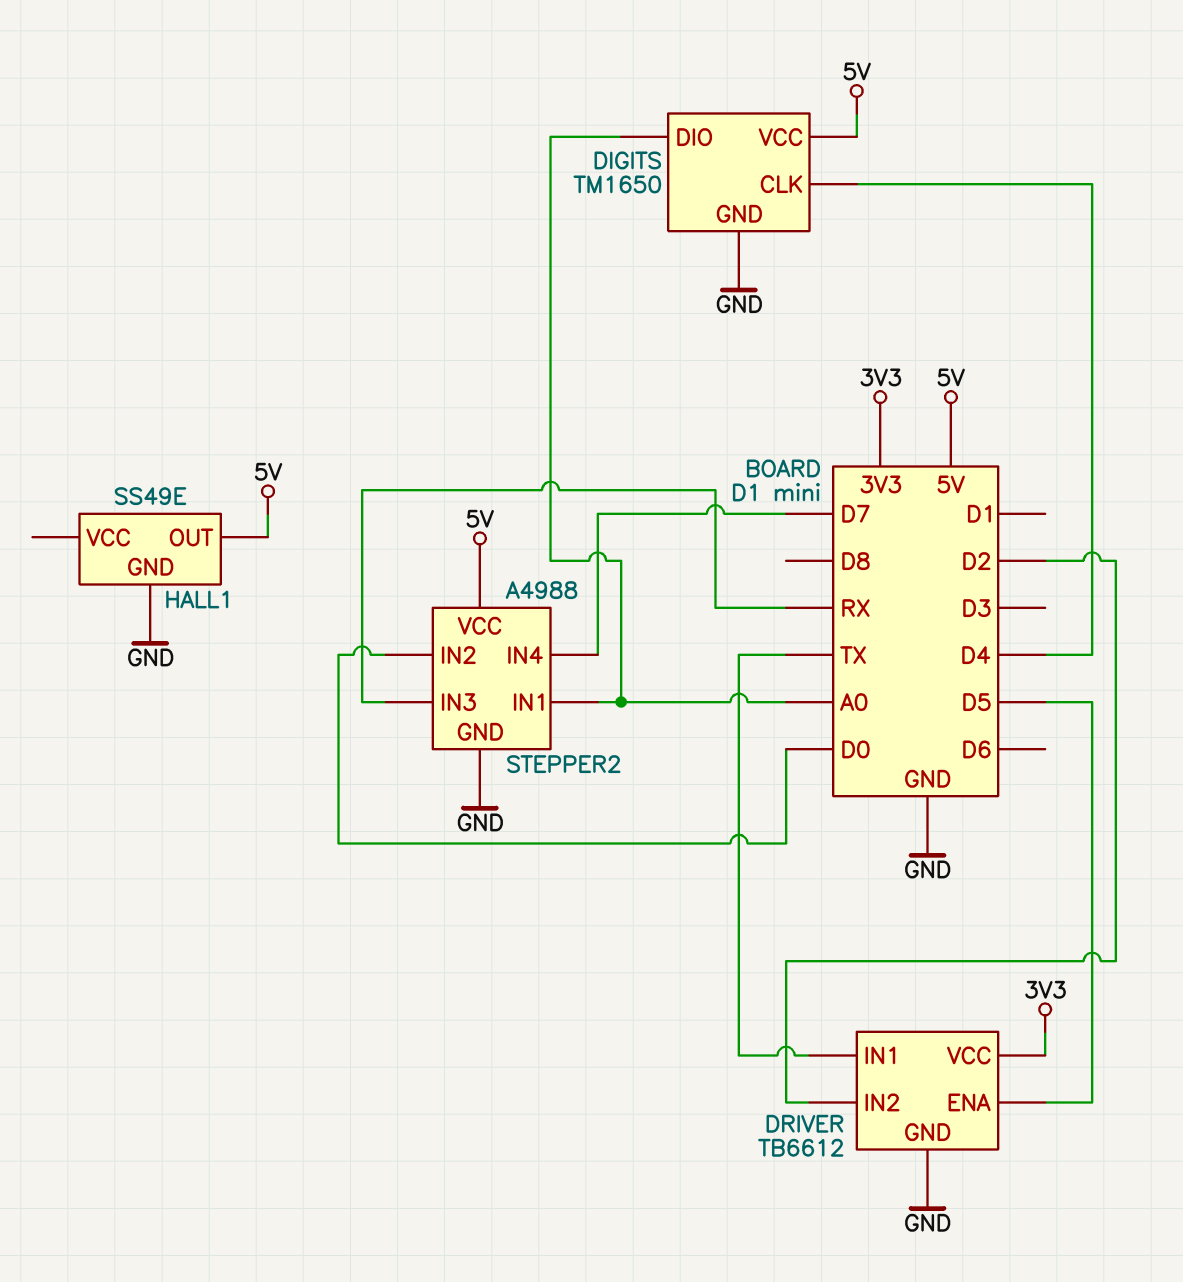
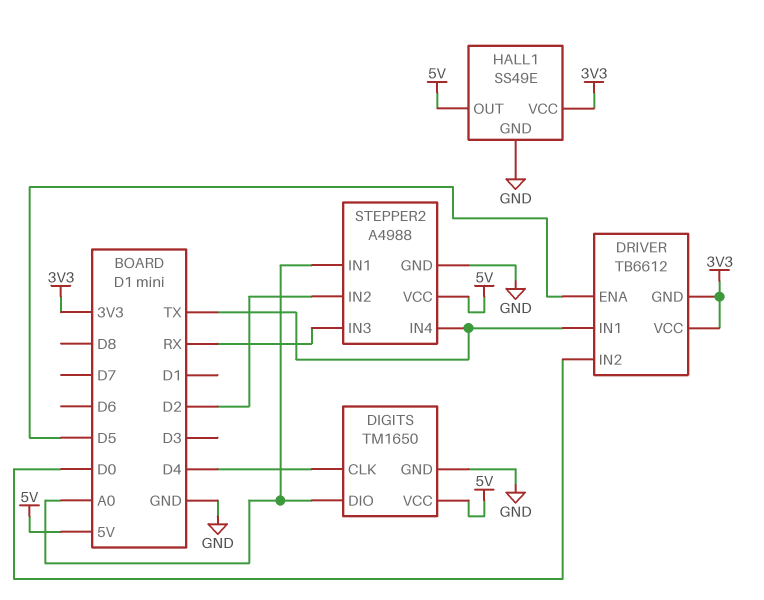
DRIVER pin GND: GND -> 3V3
DRIVER pin IN2: D2 -> D0
HALL1 pin VCC: none -> 3V3
STEPPER2 pin IN2: D0 -> D2
STEPPER2 pin IN4: D7 -> TX

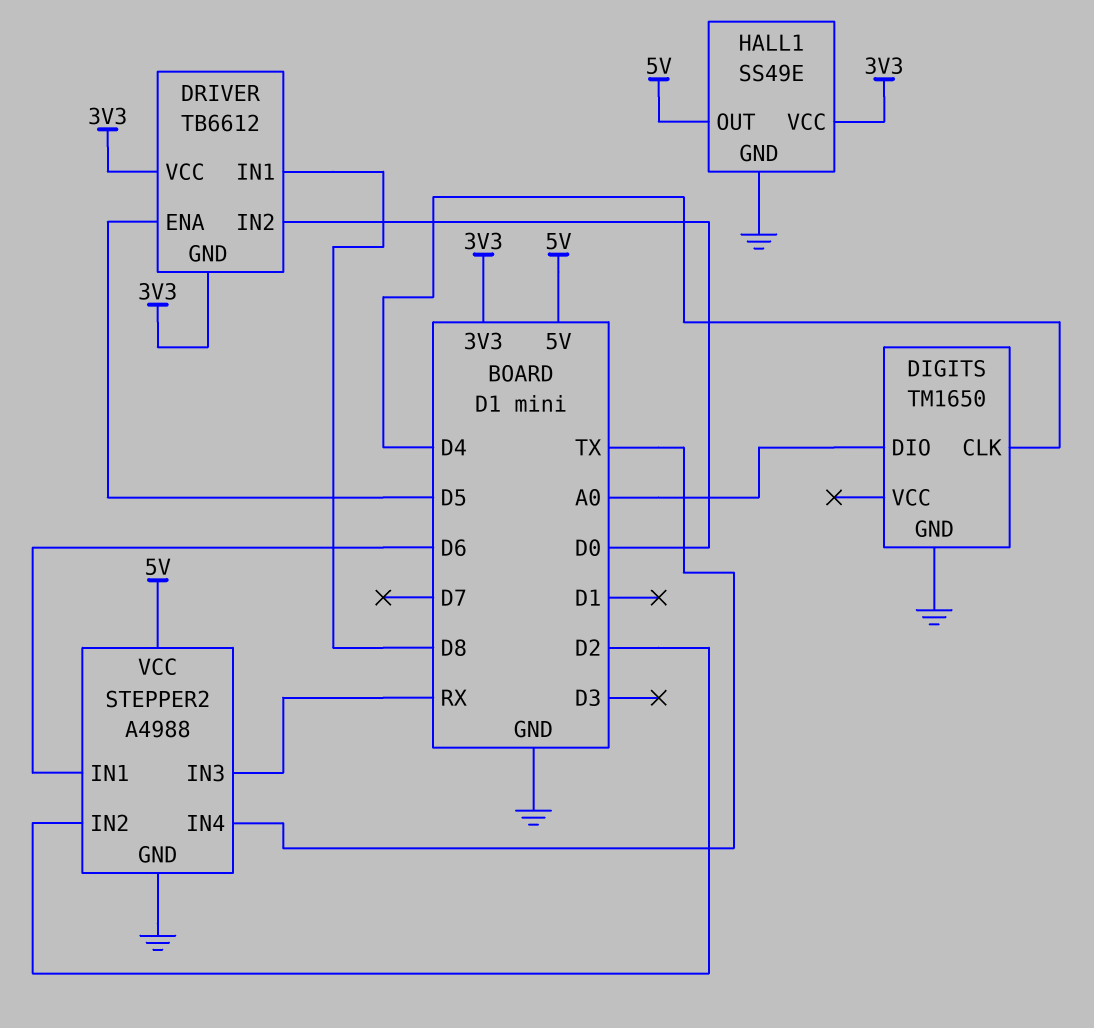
DIGITS pin VCC: 5V -> none
DRIVER pin IN1: TX -> D8
STEPPER2 pin IN1: A0 -> D6

